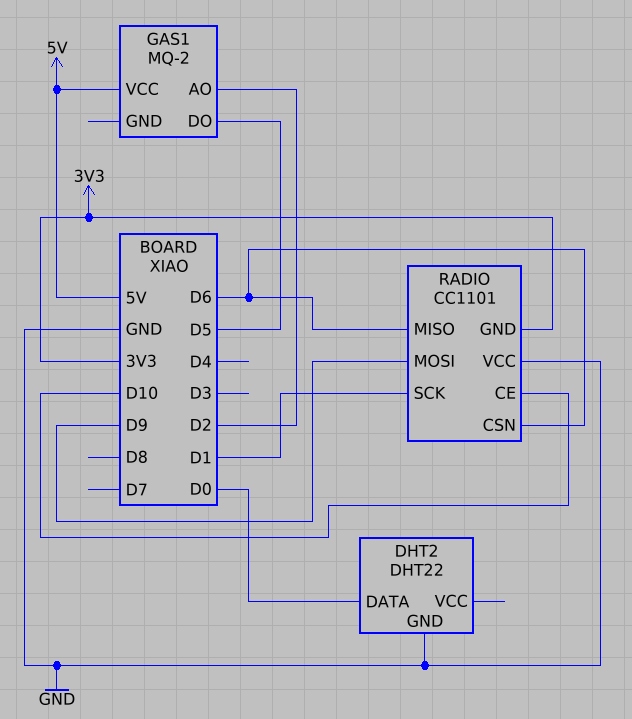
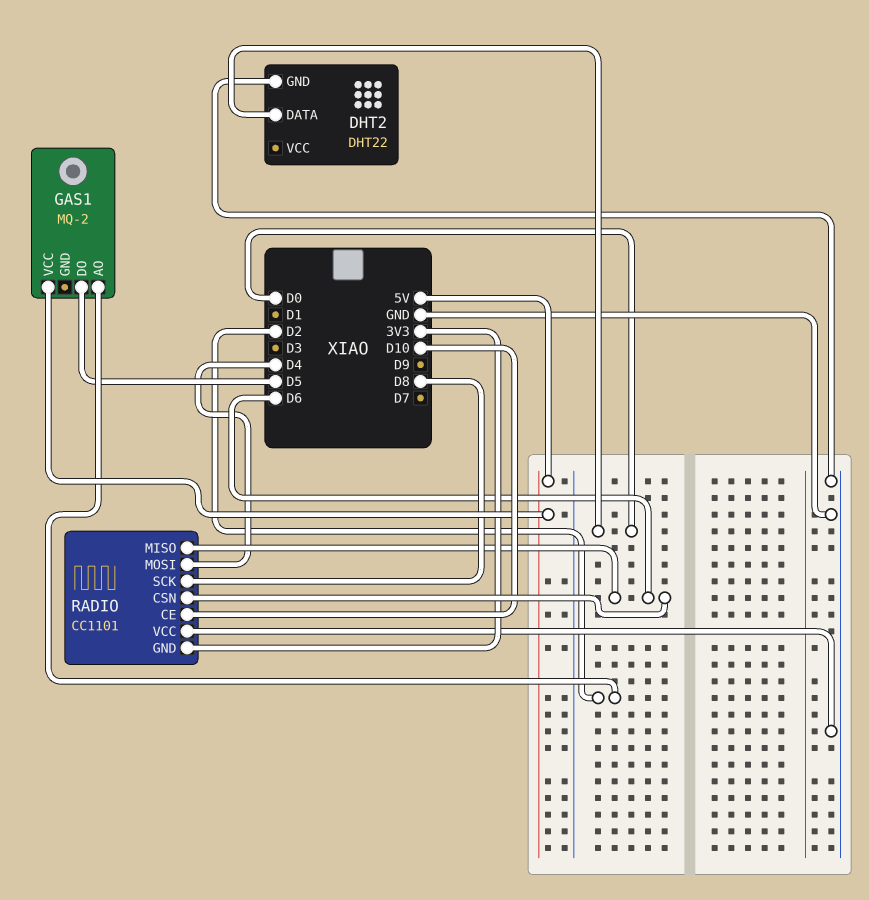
RADIO pin MOSI: D9 -> D4
RADIO pin SCK: D1 -> D8

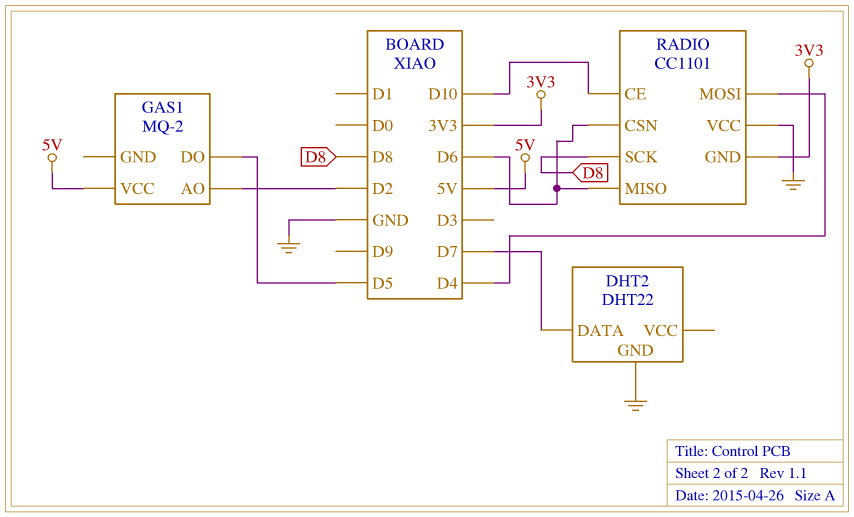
DHT2 pin DATA: D0 -> D7

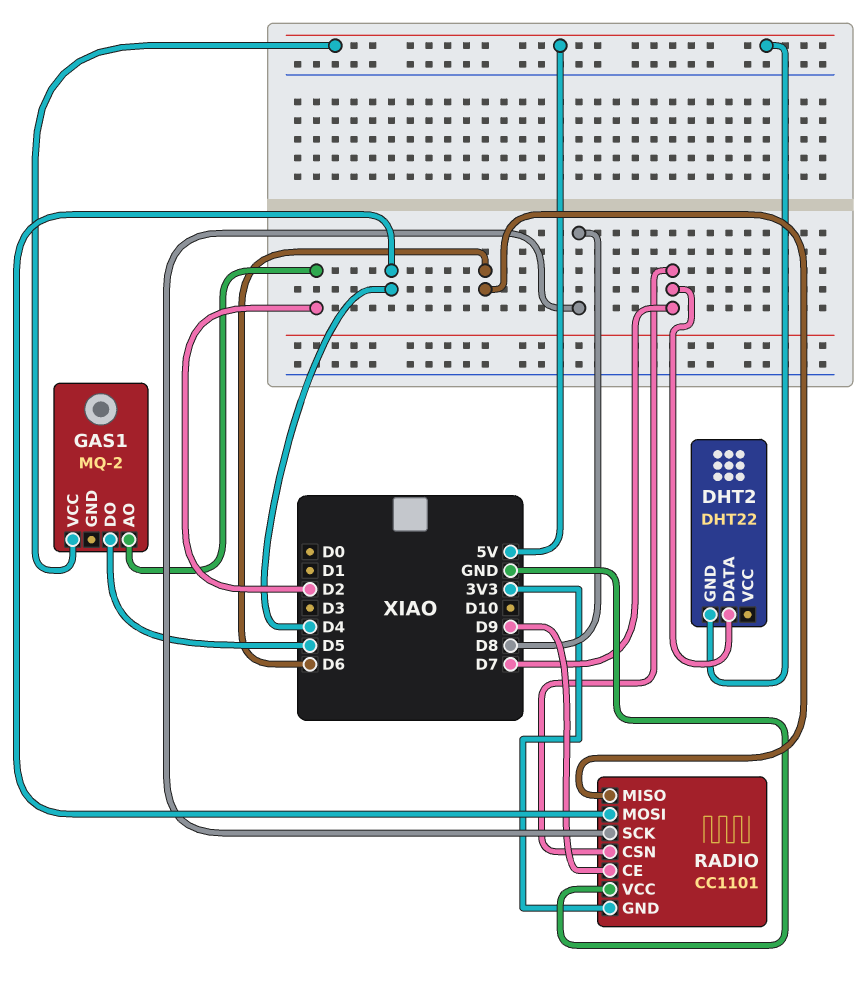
DHT2 pin GND: GND -> 5V
RADIO pin CE: D10 -> D9
RADIO pin CSN: D6 -> D7

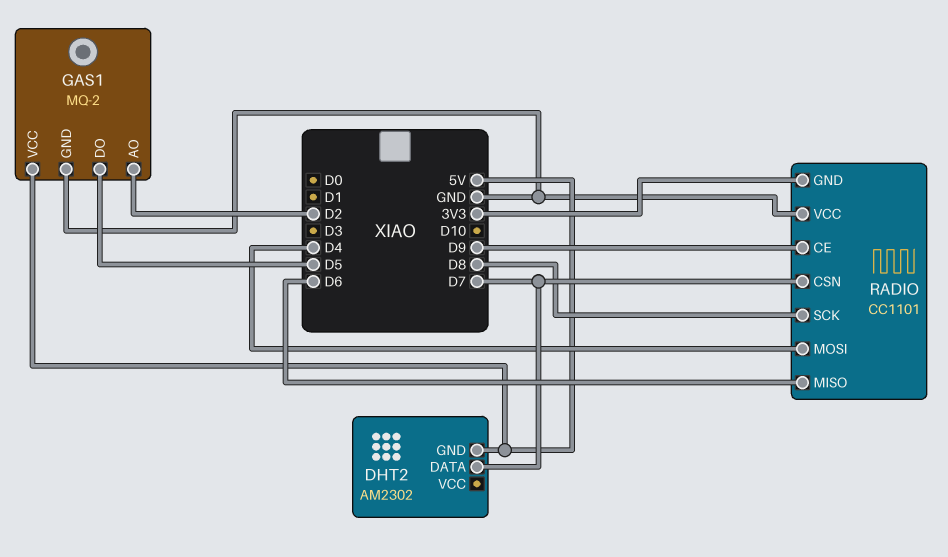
DHT2: DHT22 -> AM2302
GAS1 pin GND: none -> GND

